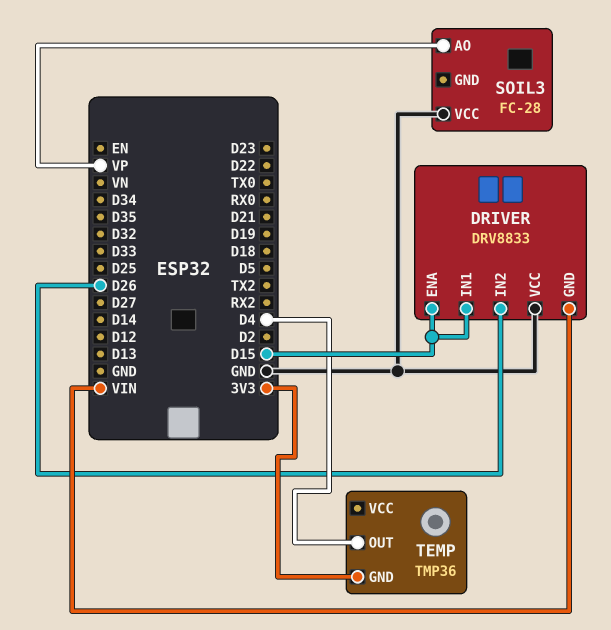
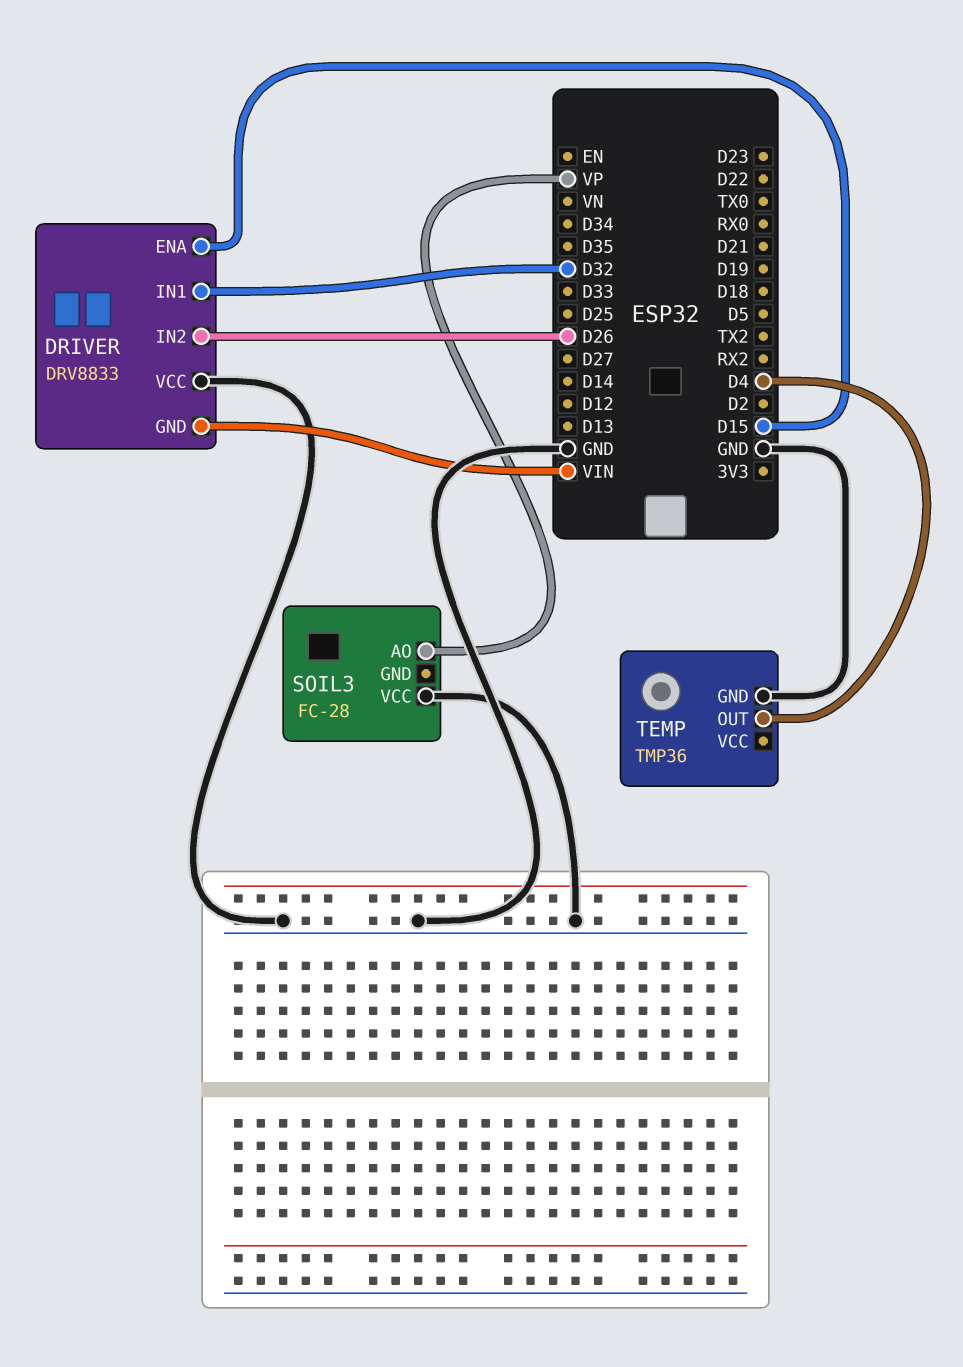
DRIVER pin IN1: D15 -> D32
TEMP pin GND: 3V3 -> GND

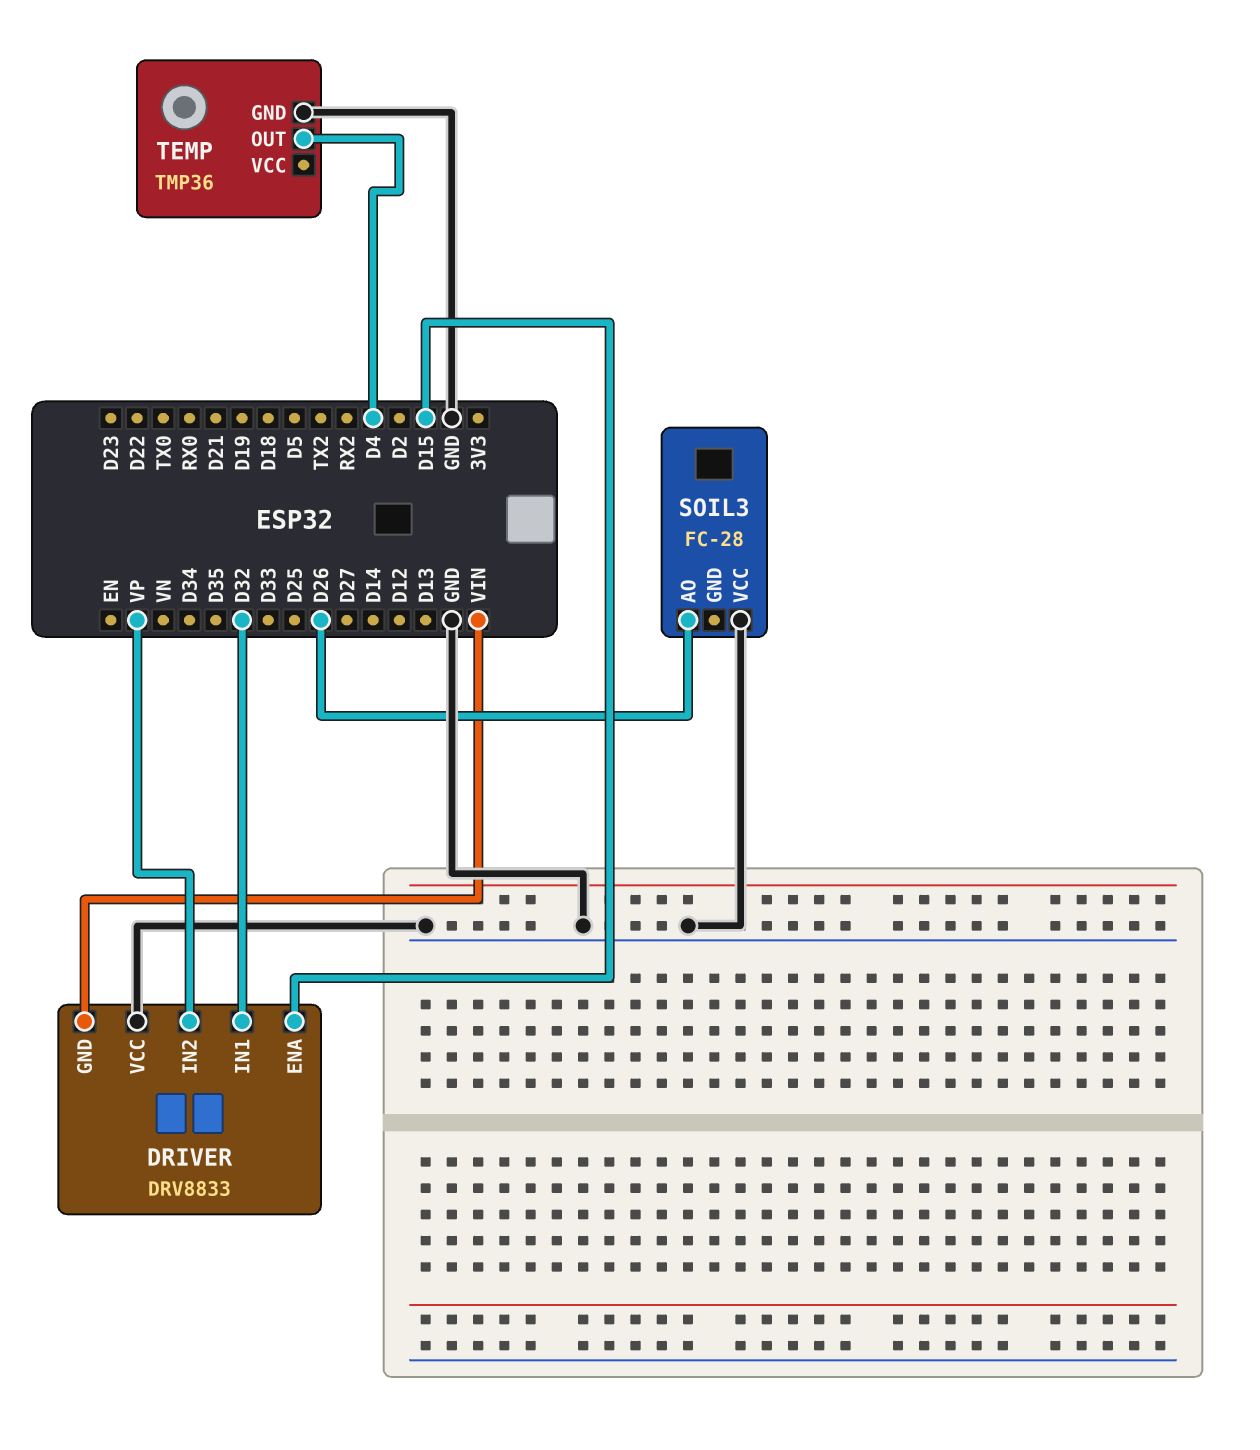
DRIVER pin IN2: D26 -> VP
SOIL3 pin AO: VP -> D26

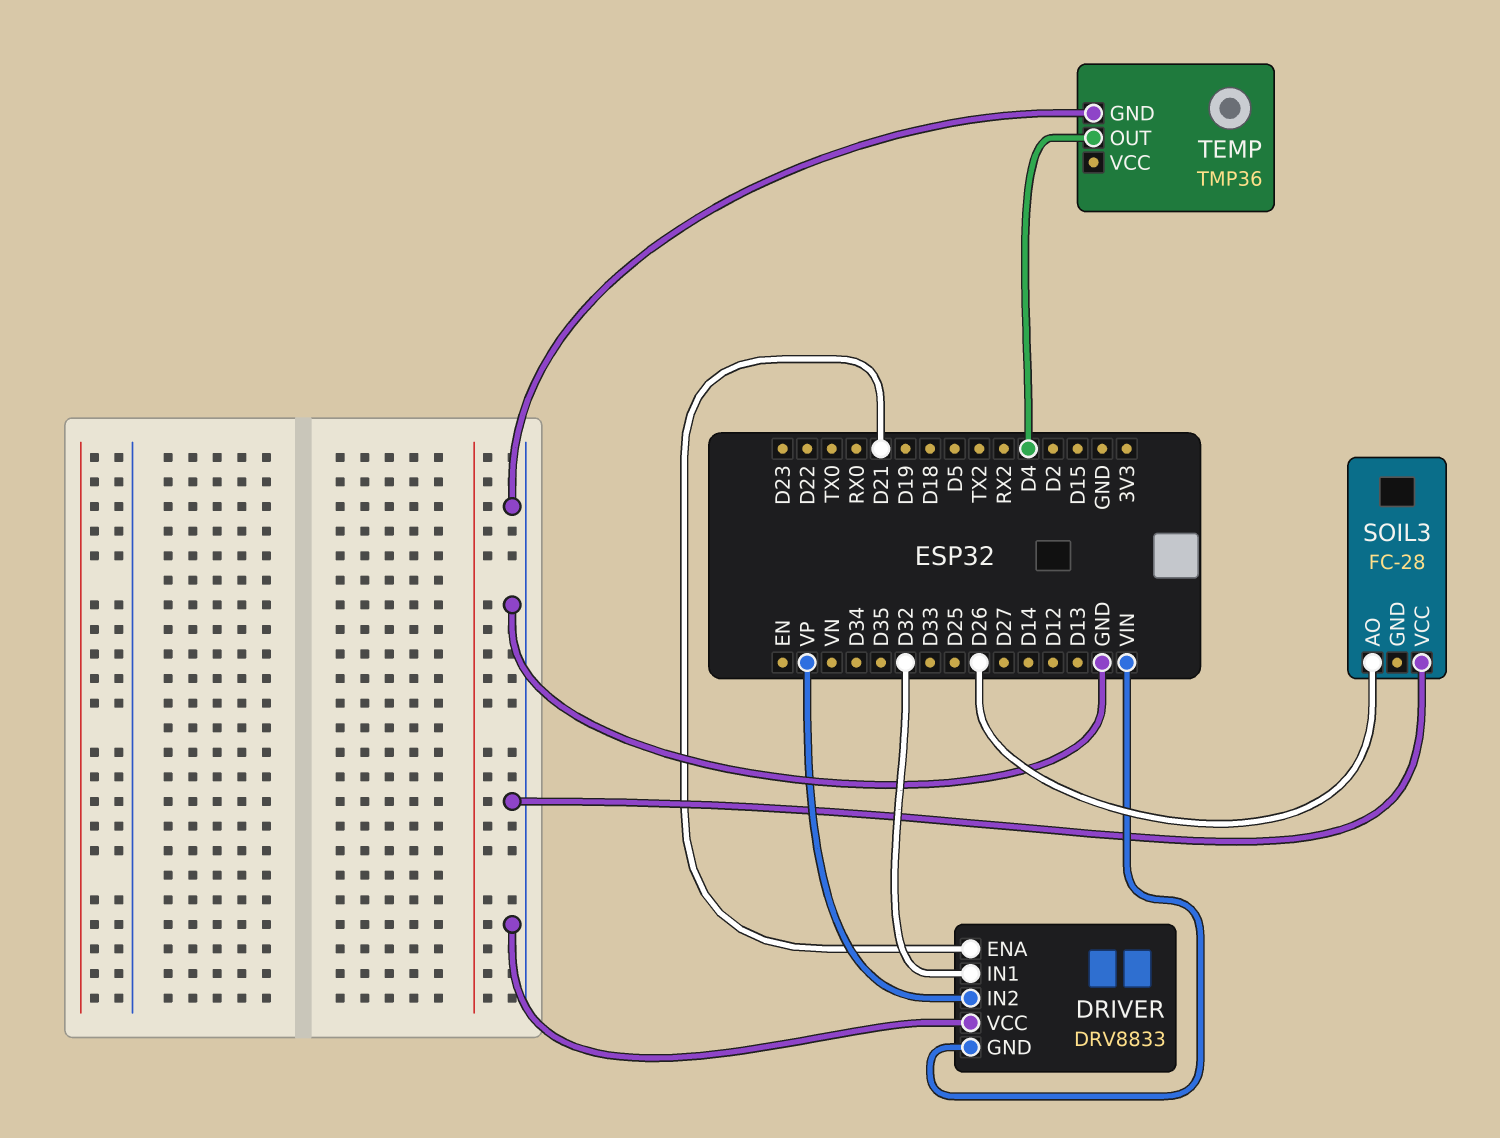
DRIVER pin ENA: D15 -> D21

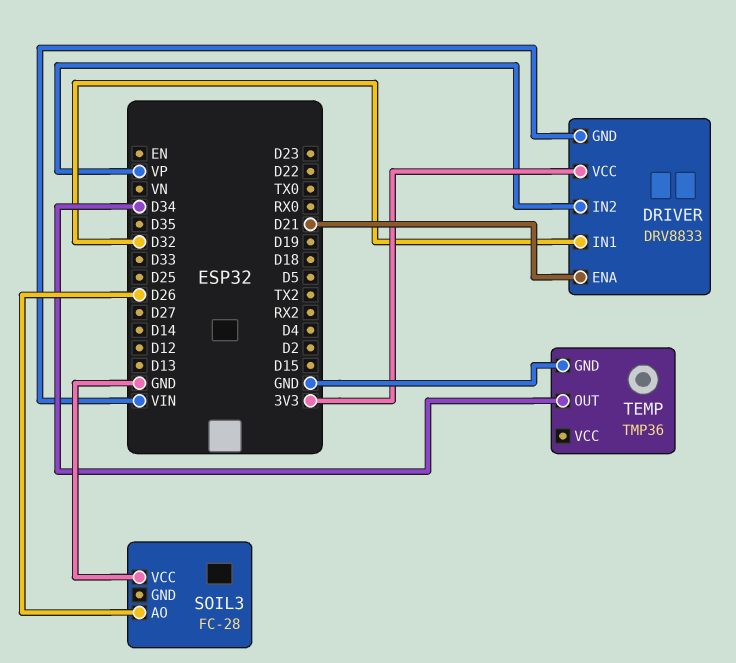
DRIVER pin VCC: GND -> 3V3
TEMP pin OUT: D4 -> D34

